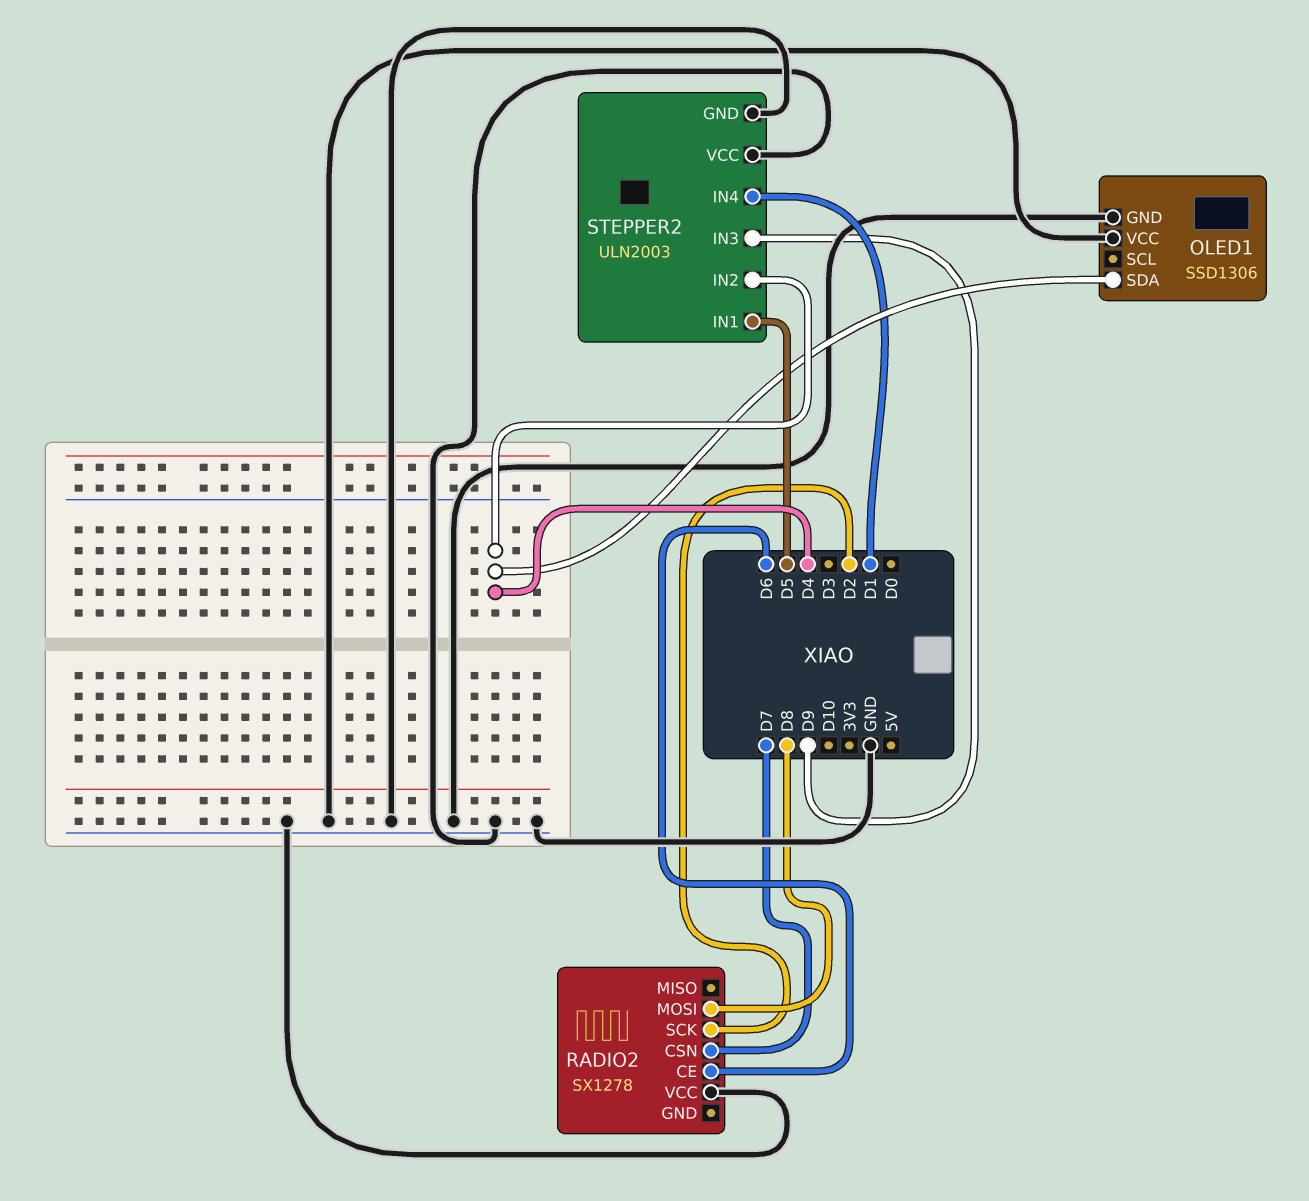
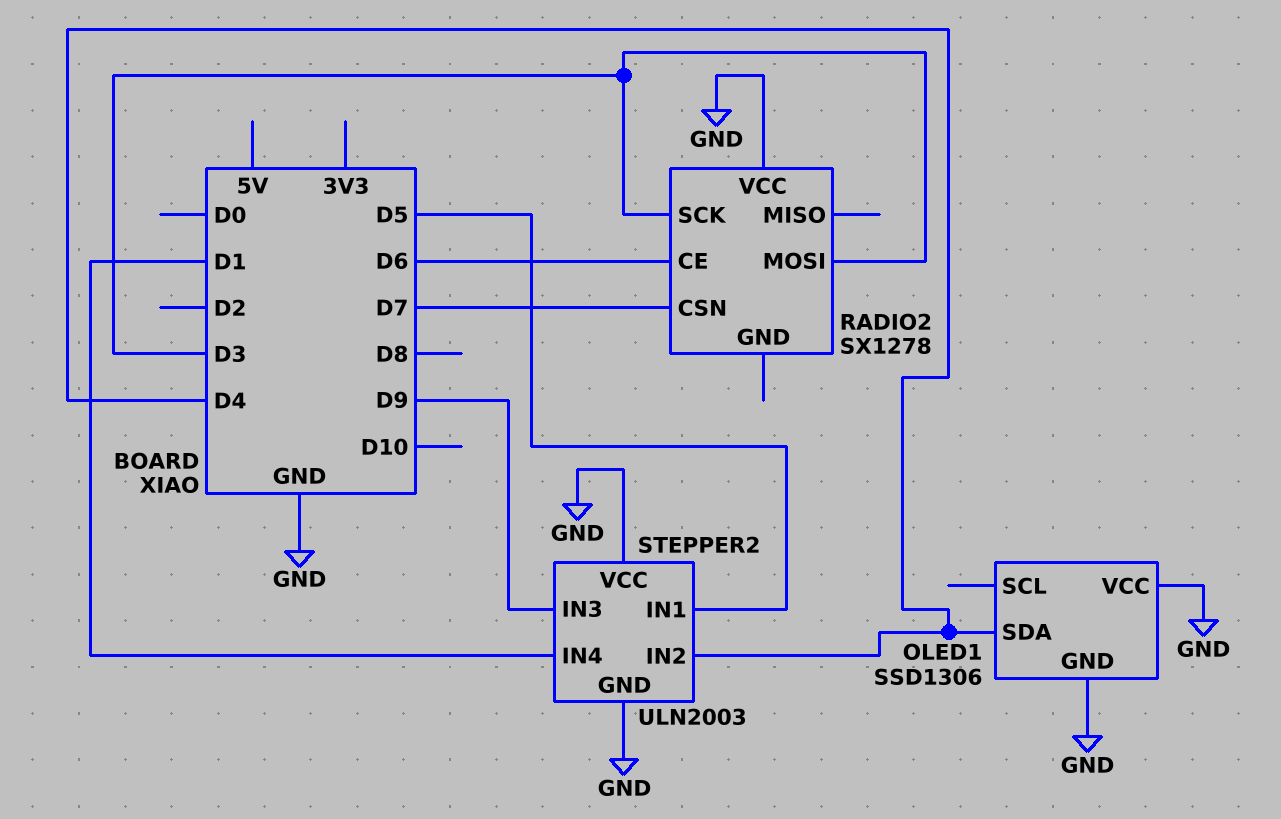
RADIO2 pin MOSI: D8 -> D3
RADIO2 pin SCK: D2 -> D3

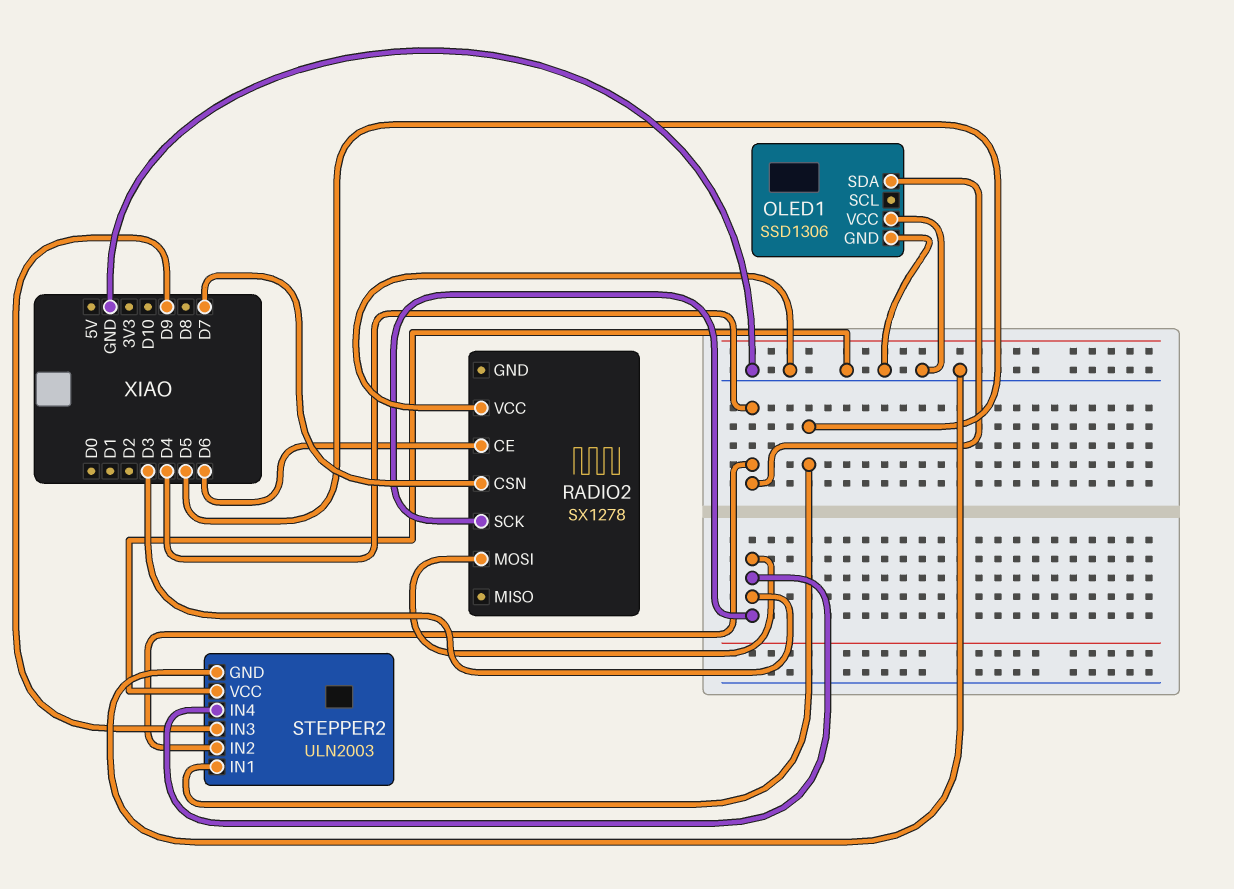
STEPPER2 pin IN4: D1 -> D3

